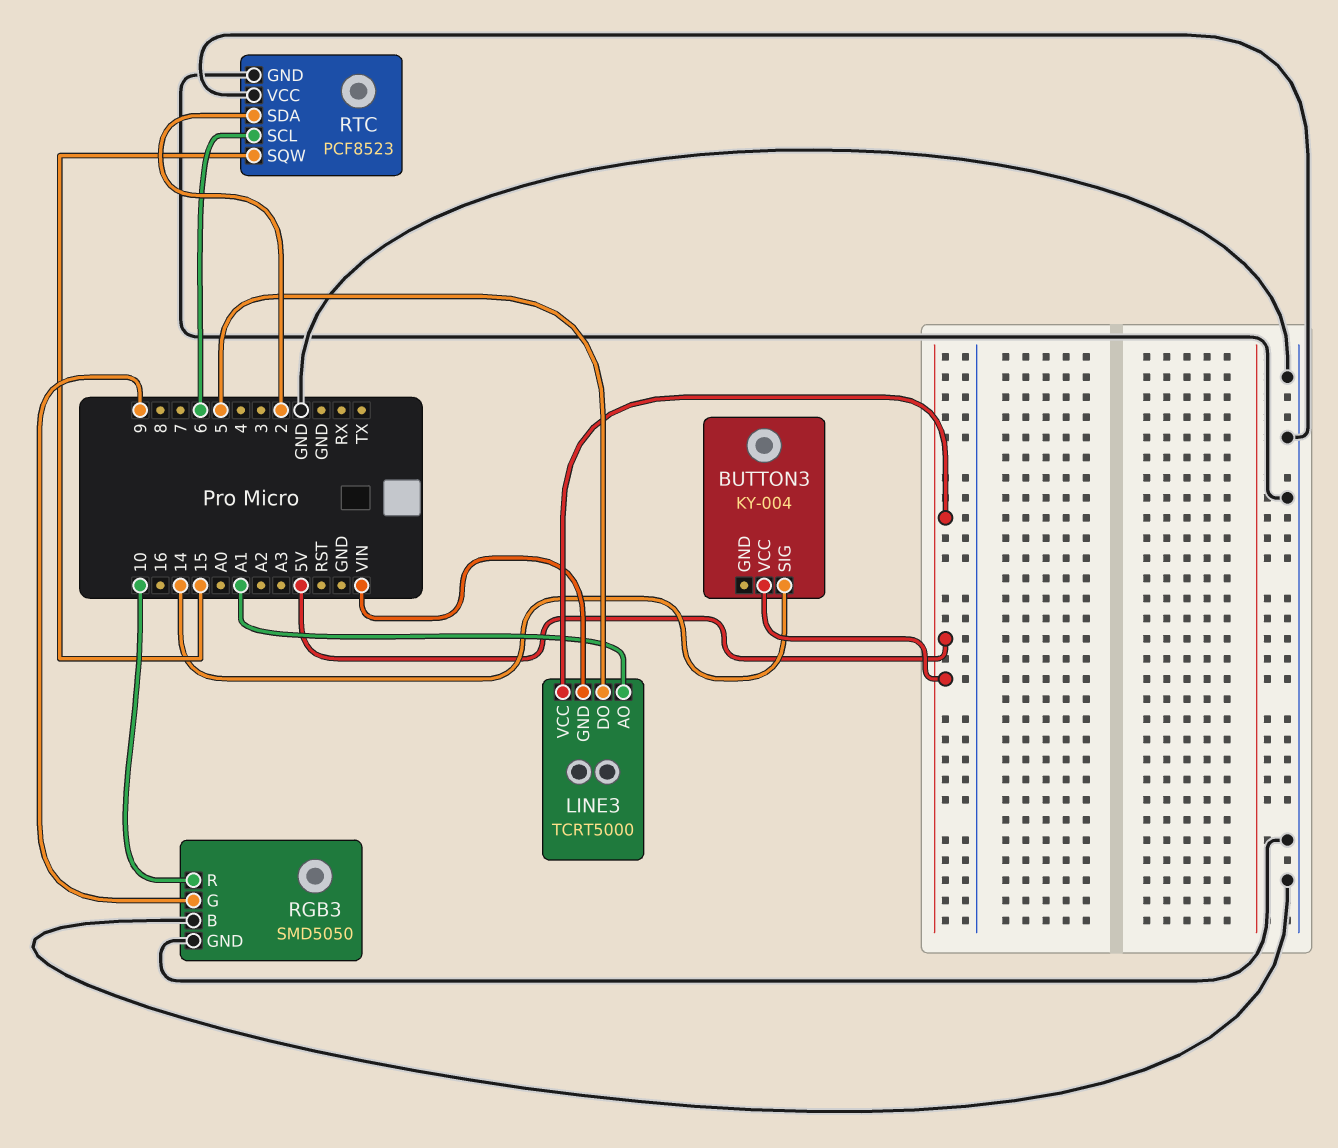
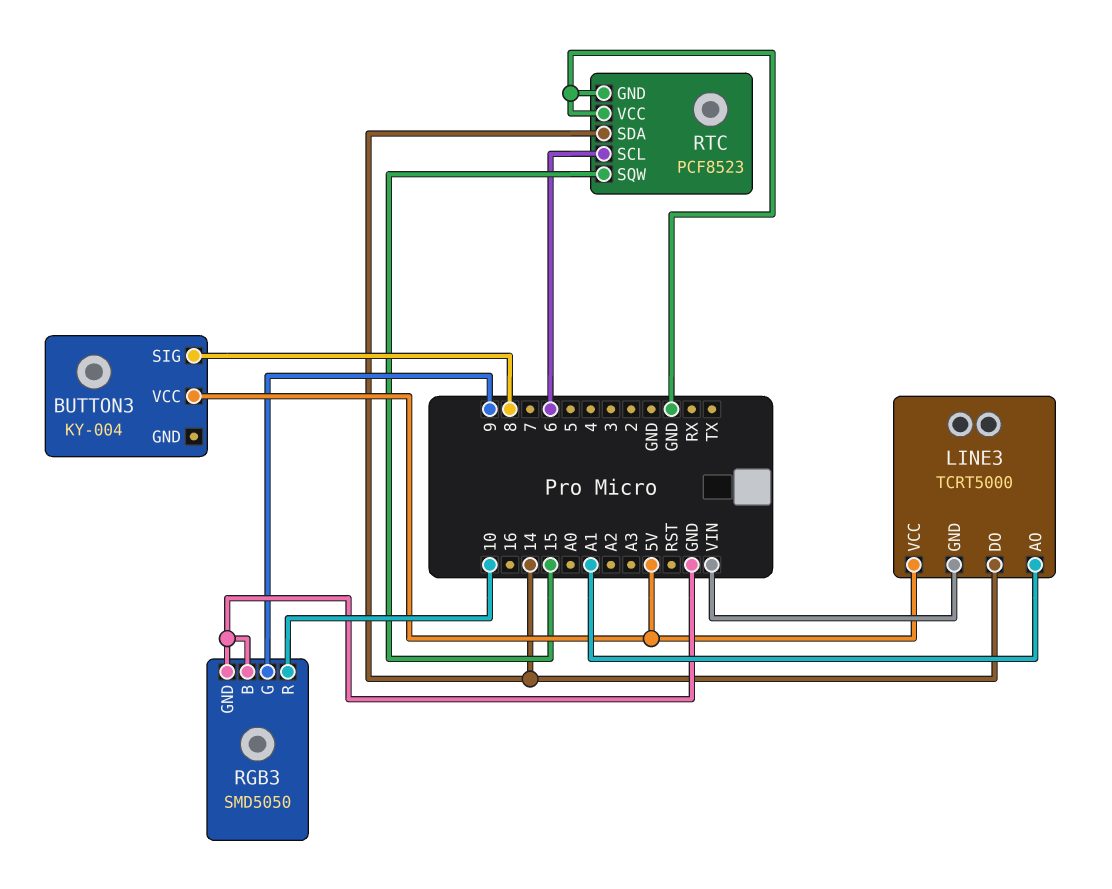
BUTTON3 pin SIG: 14 -> 8
LINE3 pin DO: 5 -> 14
RTC pin SDA: 2 -> 14

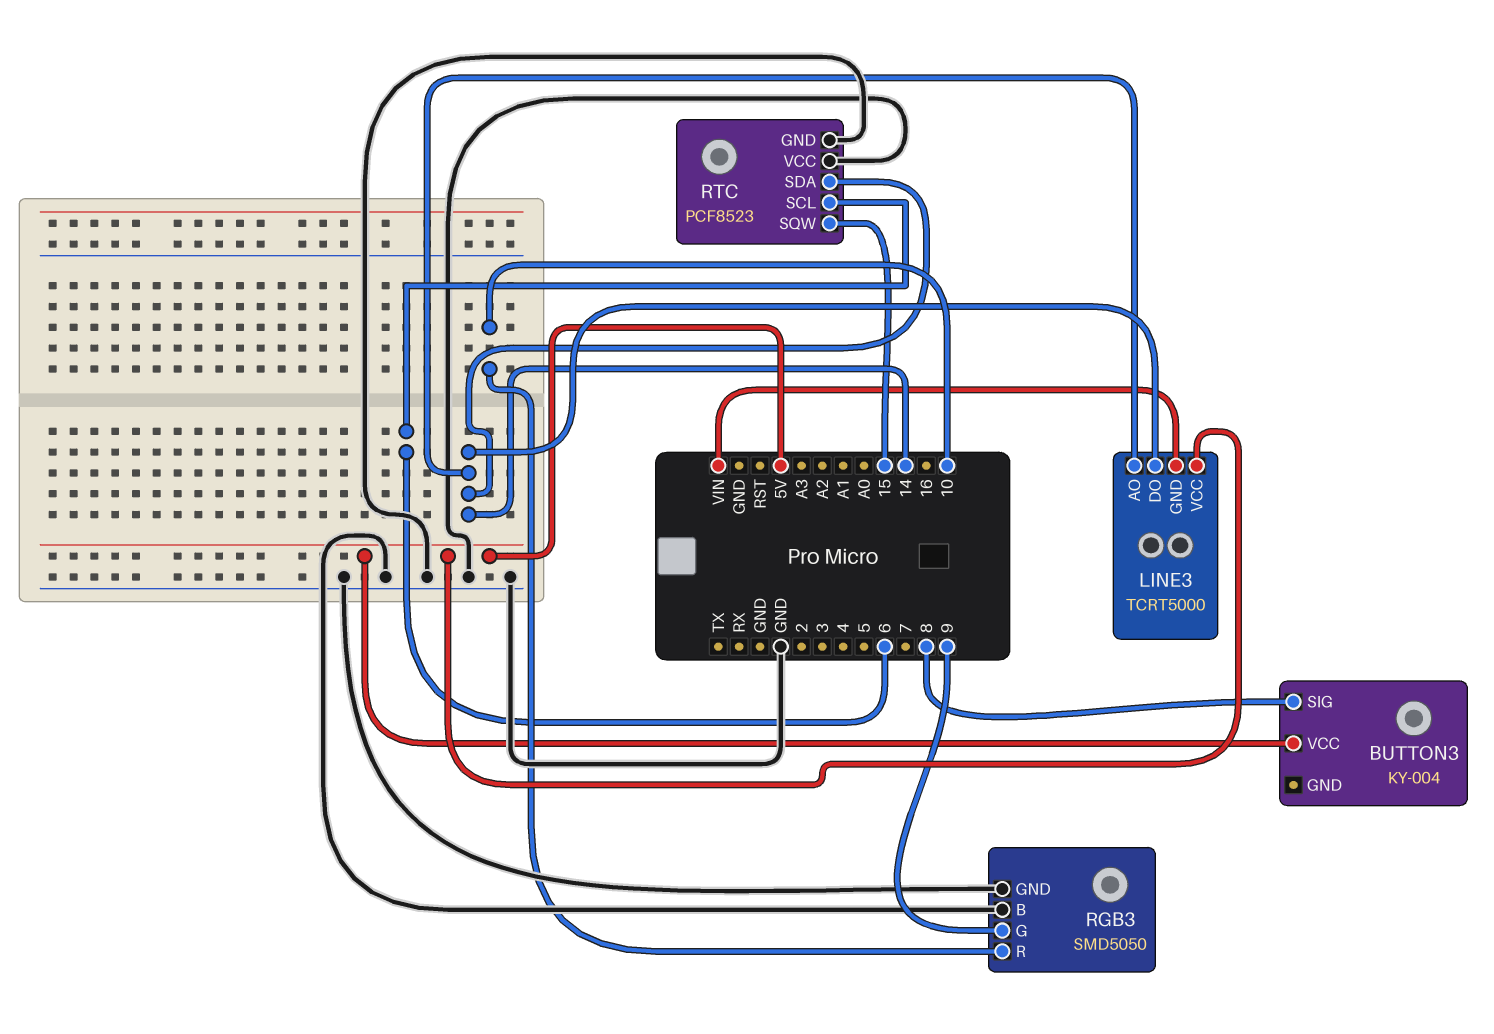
LINE3 pin AO: A1 -> 14

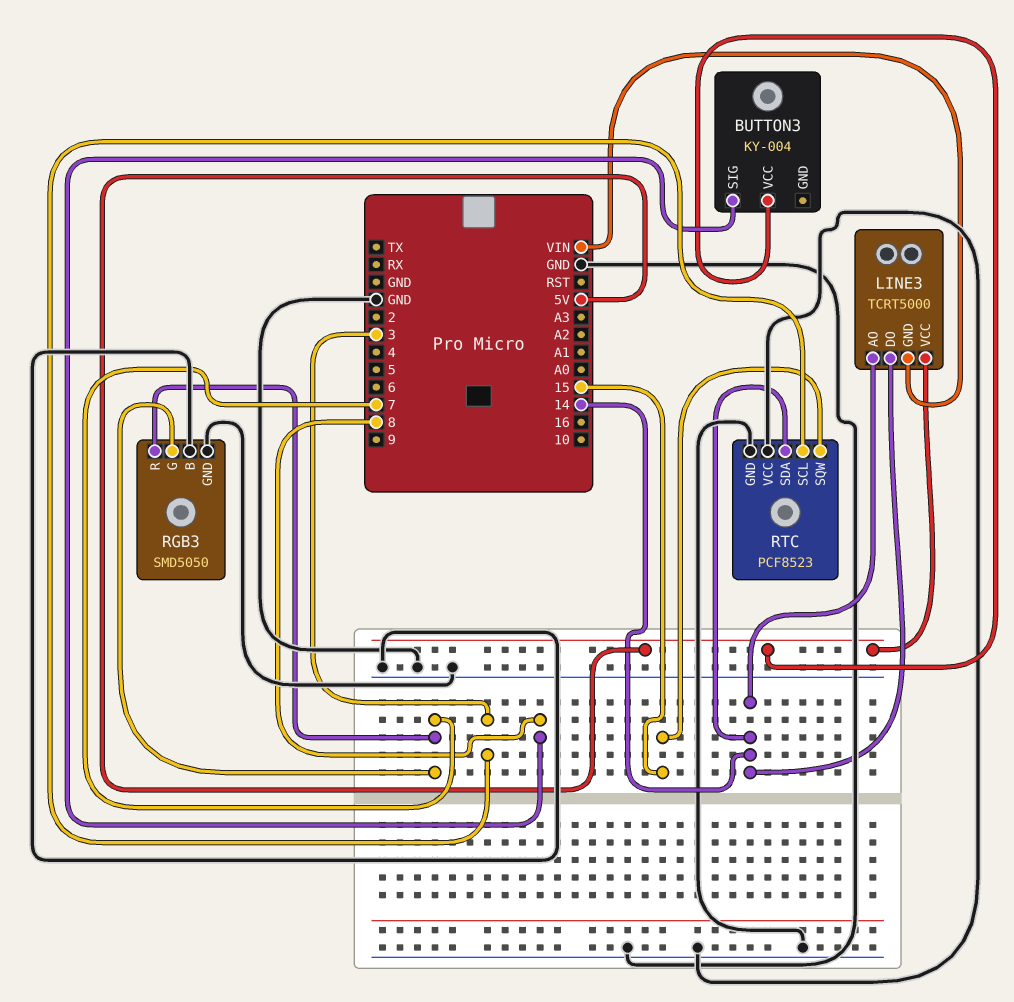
RGB3 pin G: 9 -> 7
RGB3 pin R: 10 -> 7
RTC pin SCL: 6 -> 3

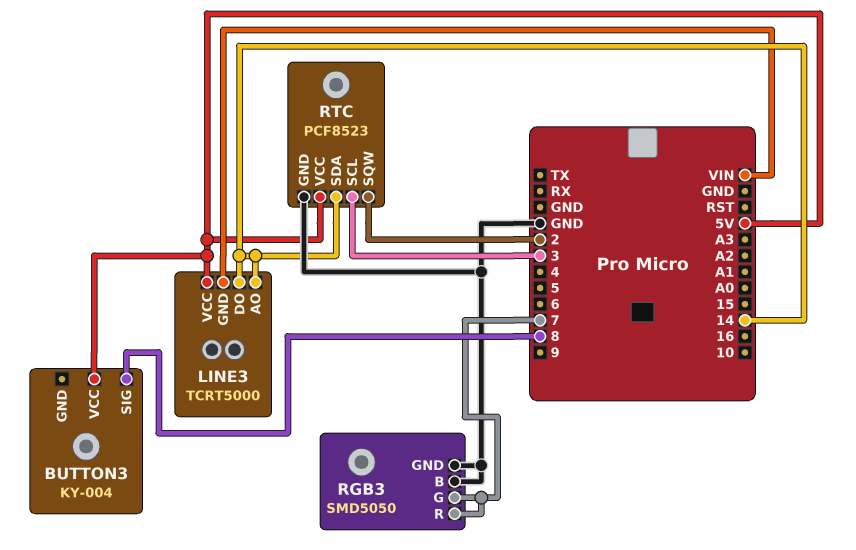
RTC pin SQW: 15 -> 2
RTC pin VCC: GND -> 5V

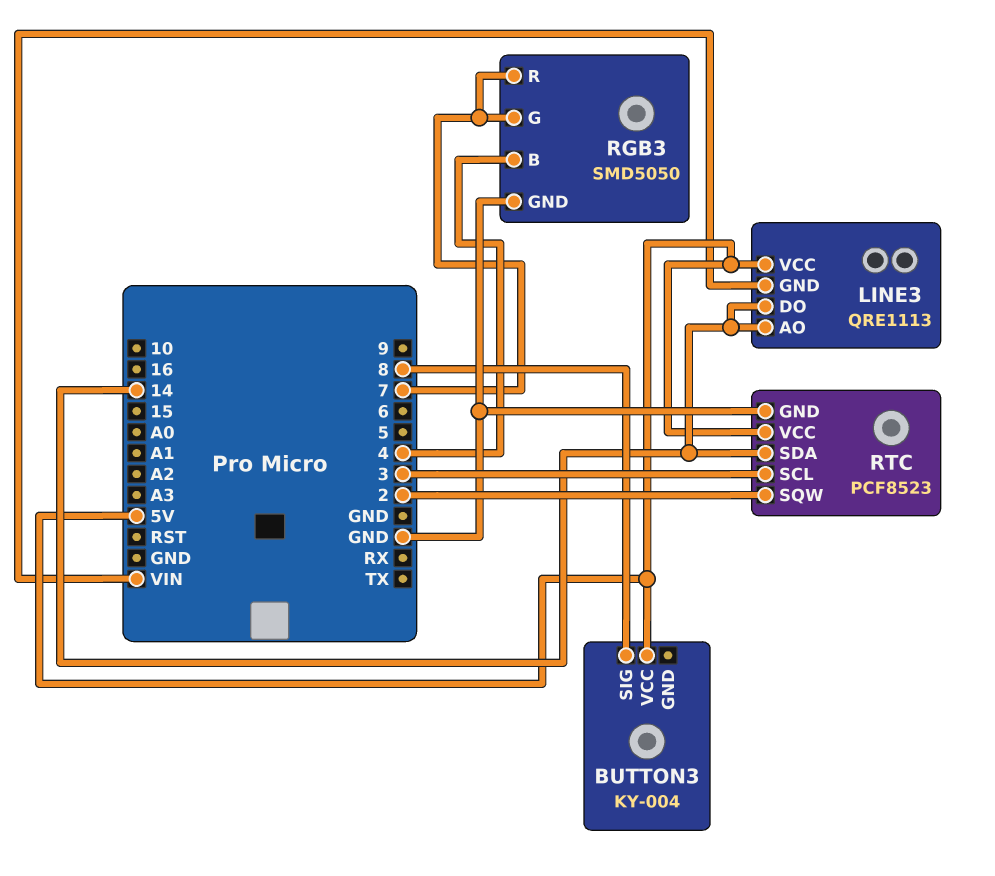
LINE3: TCRT5000 -> QRE1113
RGB3 pin B: GND -> 4

